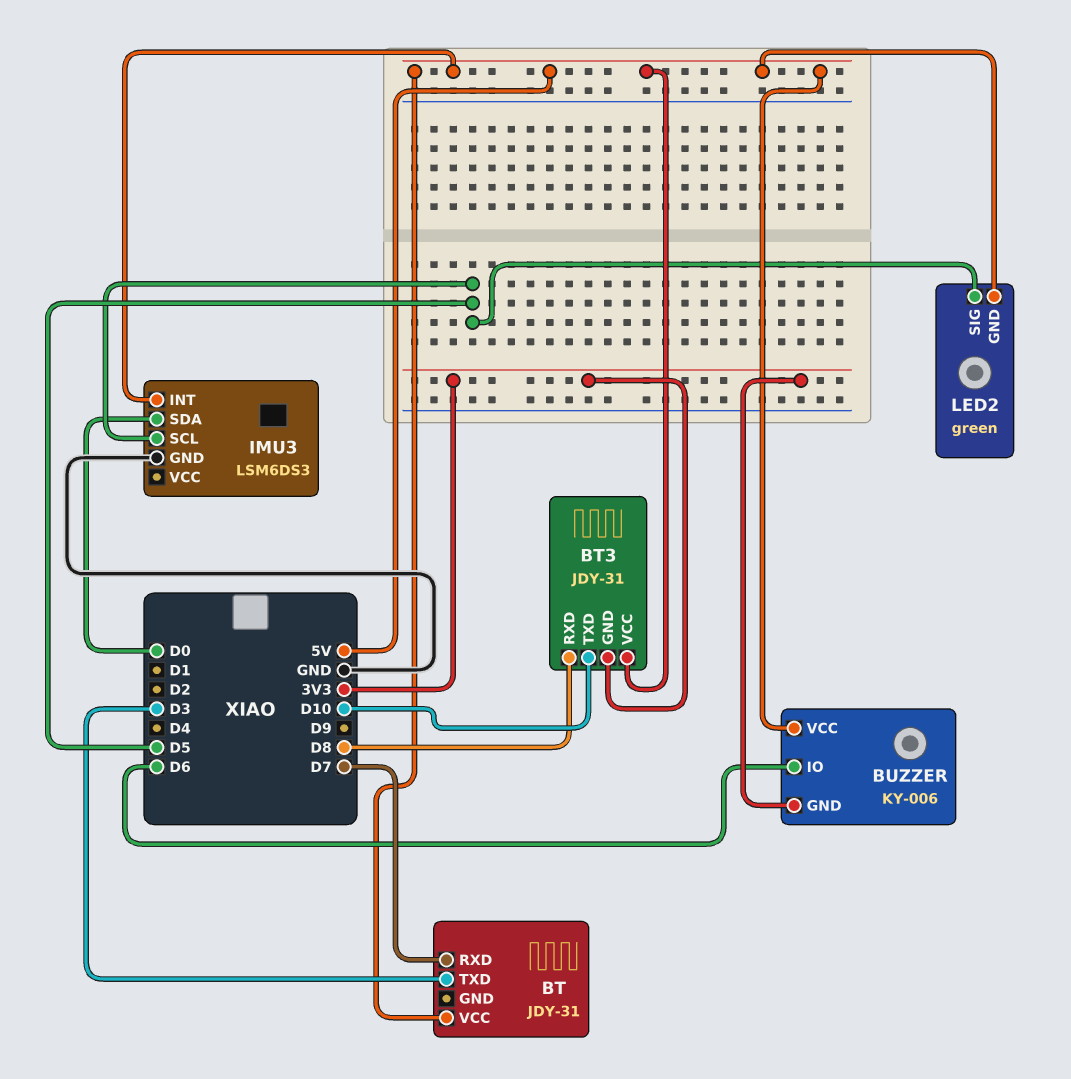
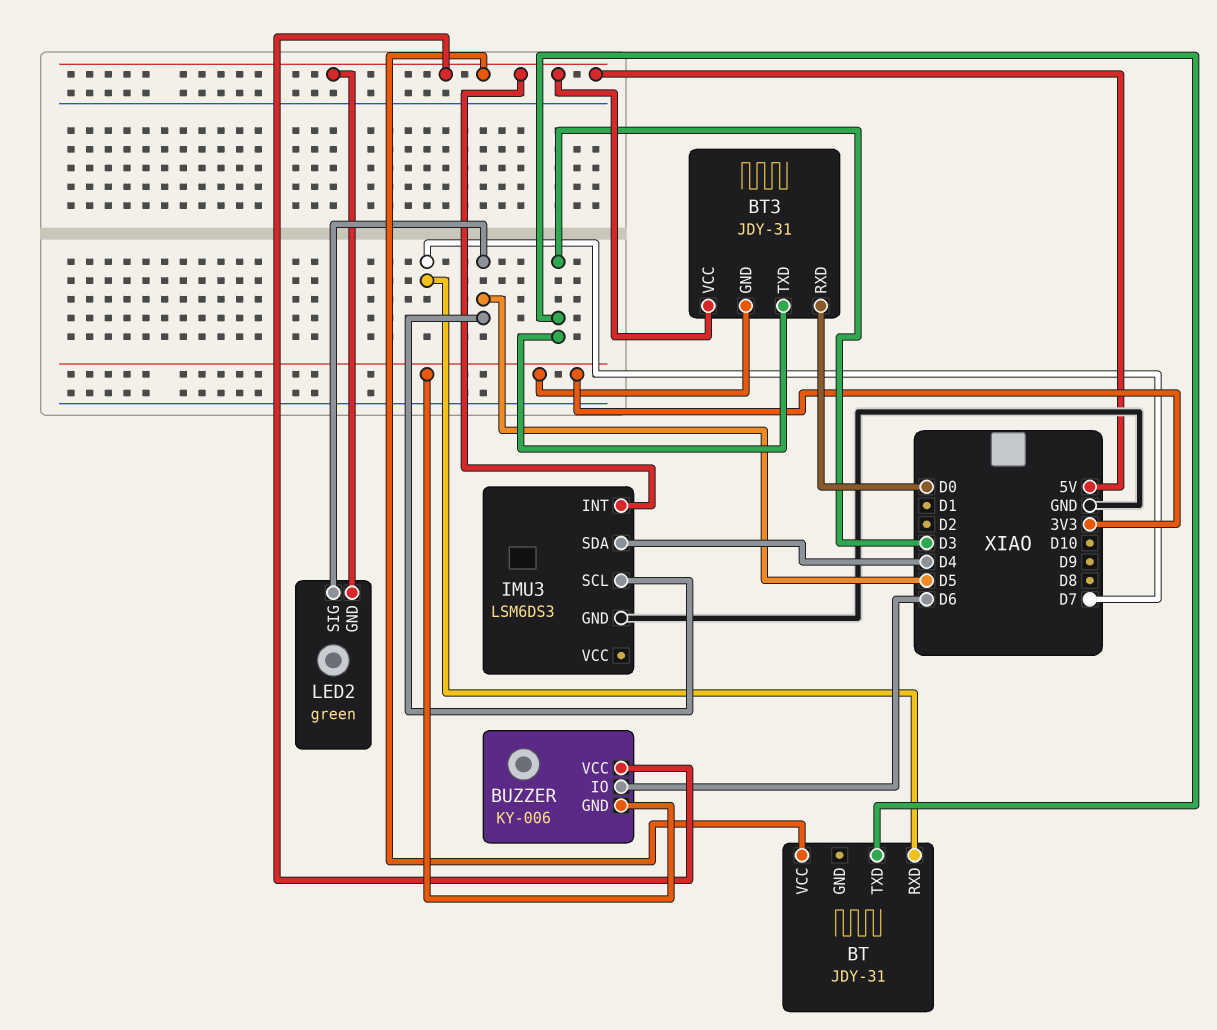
BT3 pin RXD: D8 -> D0
BT3 pin TXD: D10 -> D3
IMU3 pin SDA: D0 -> D4

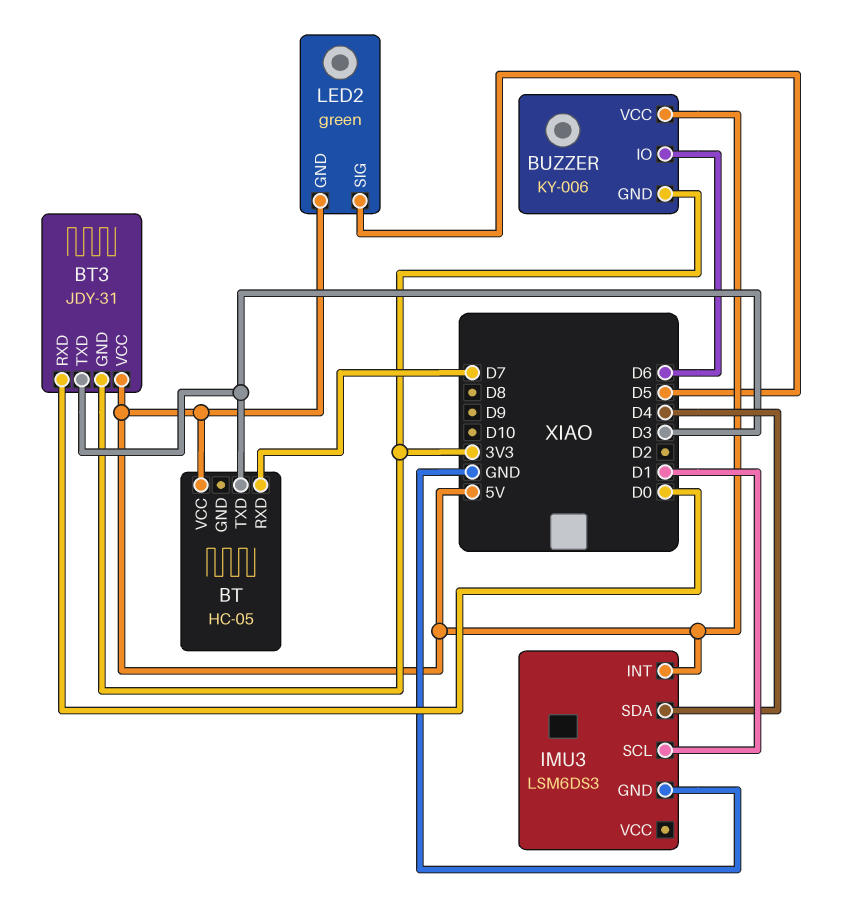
BT: JDY-31 -> HC-05
IMU3 pin SCL: D5 -> D1

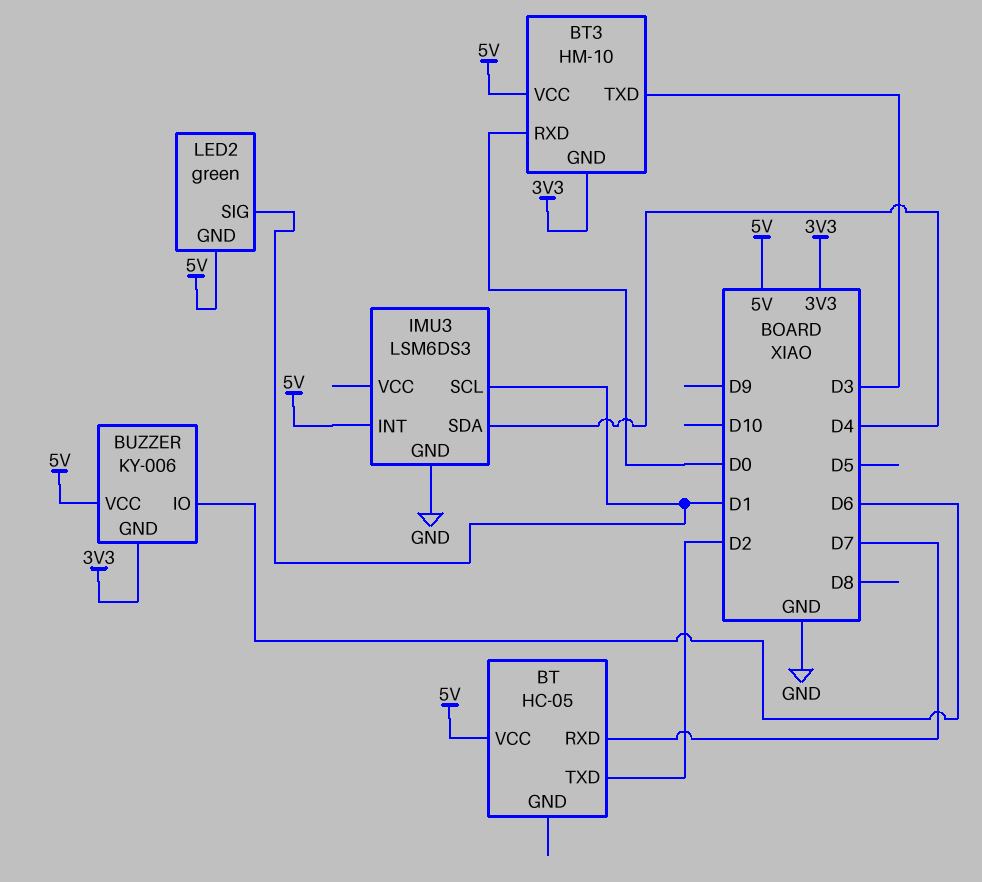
BT pin TXD: D3 -> D2
BT3: JDY-31 -> HM-10
LED2 pin SIG: D5 -> D1

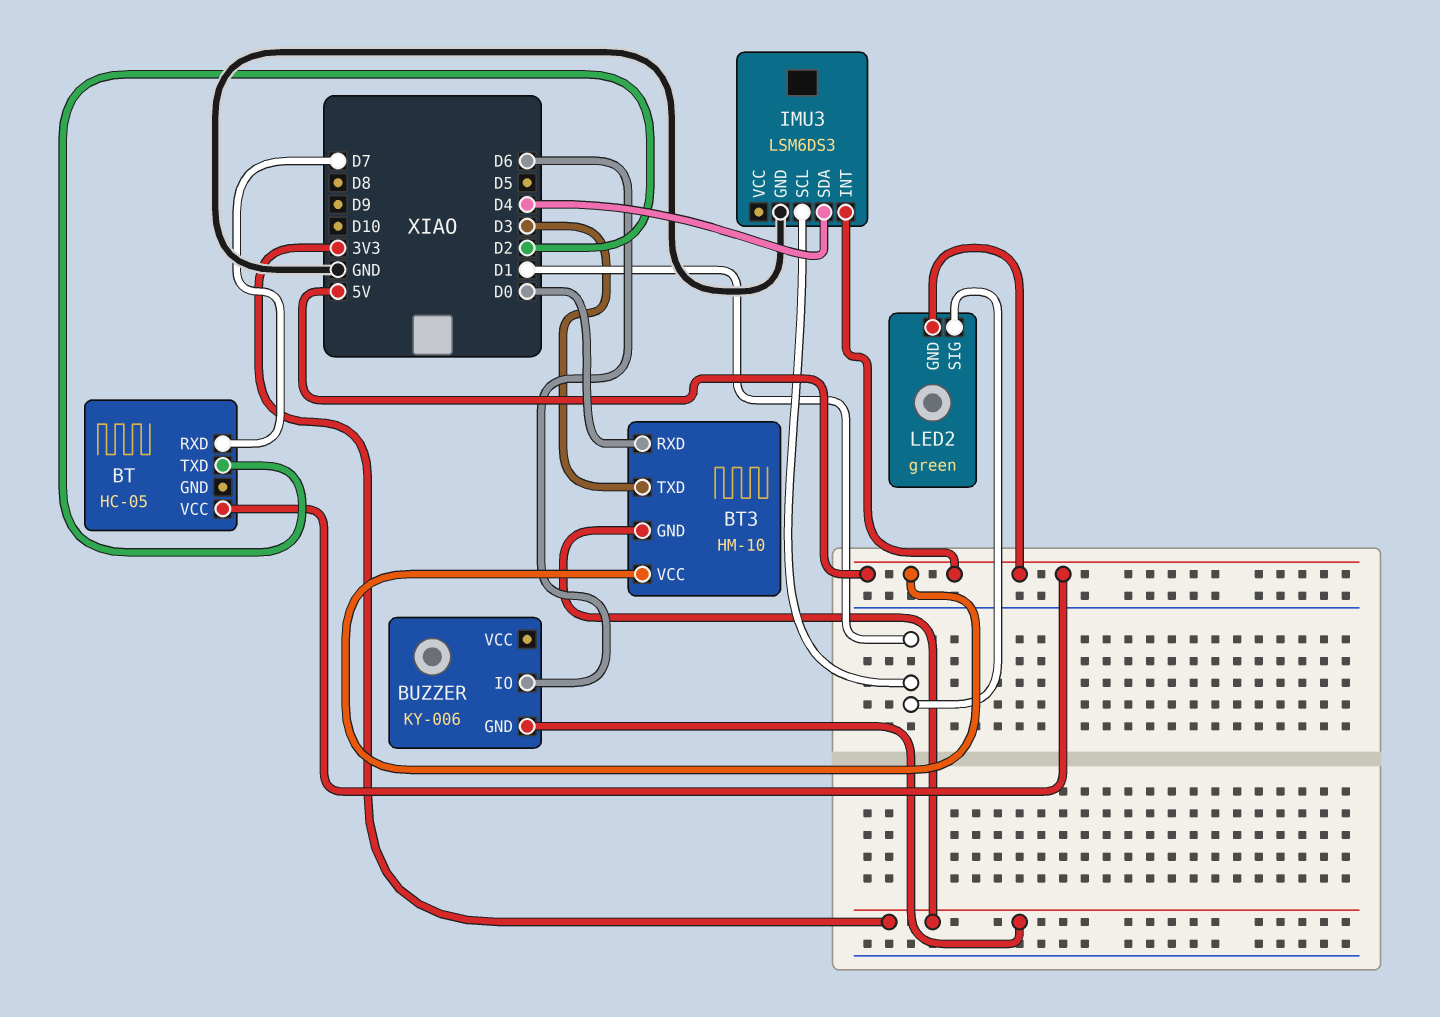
BUZZER pin VCC: 5V -> none

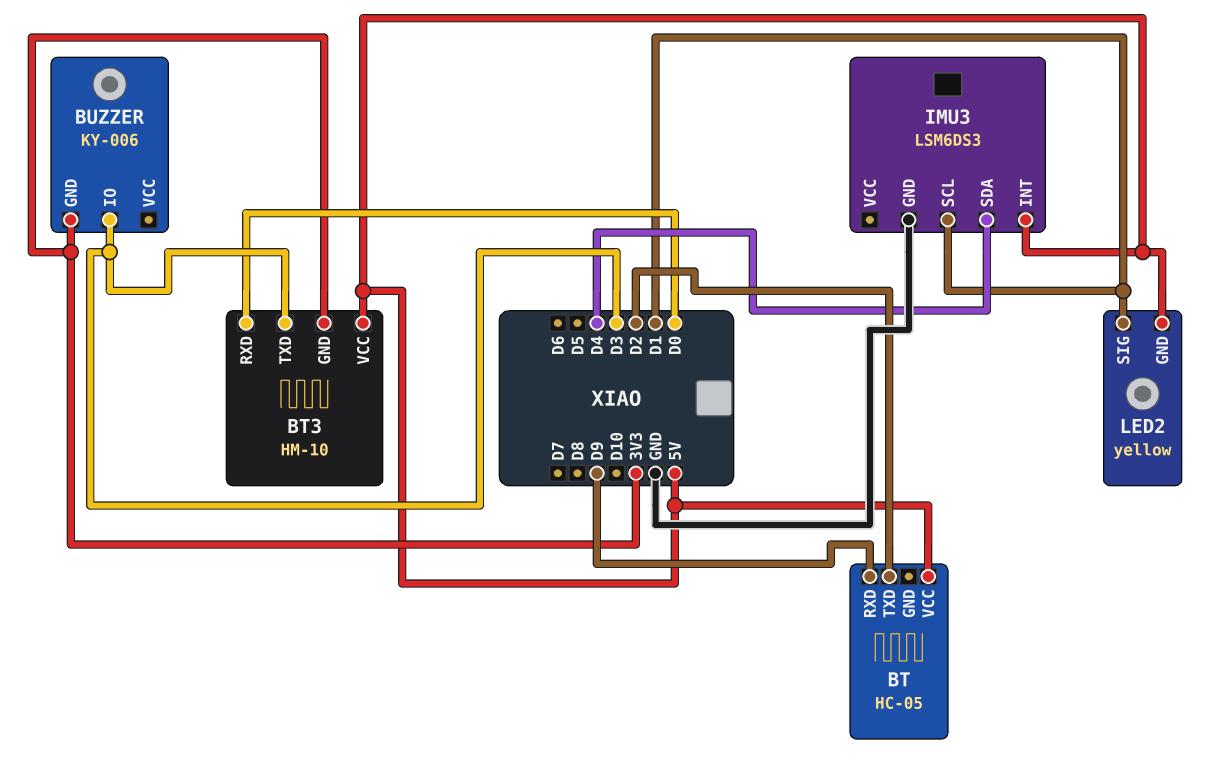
BT pin RXD: D7 -> D9
BUZZER pin IO: D6 -> D3
LED2: green -> yellow

